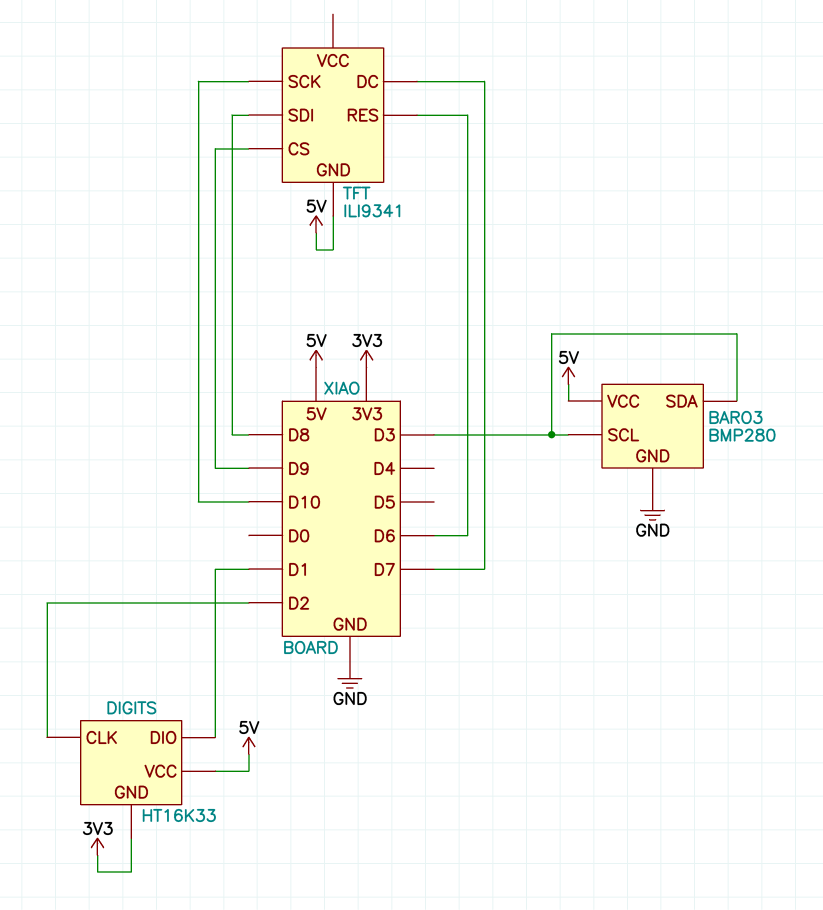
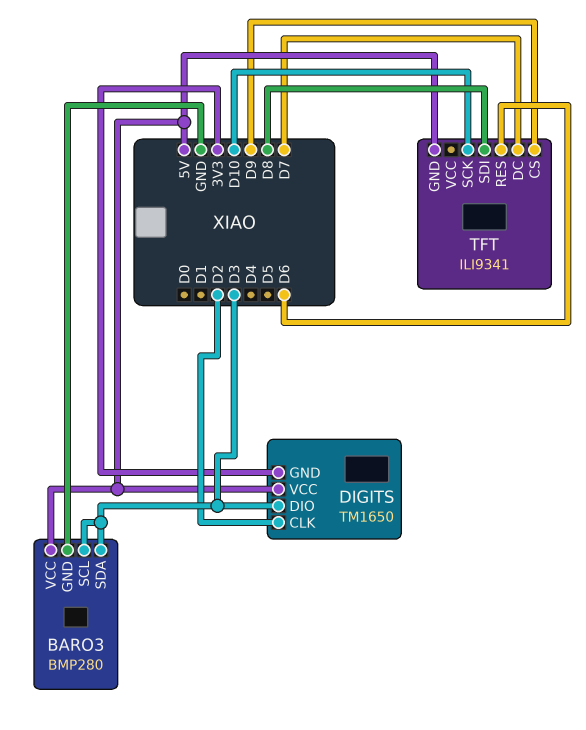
DIGITS: HT16K33 -> TM1650
DIGITS pin DIO: D1 -> D3

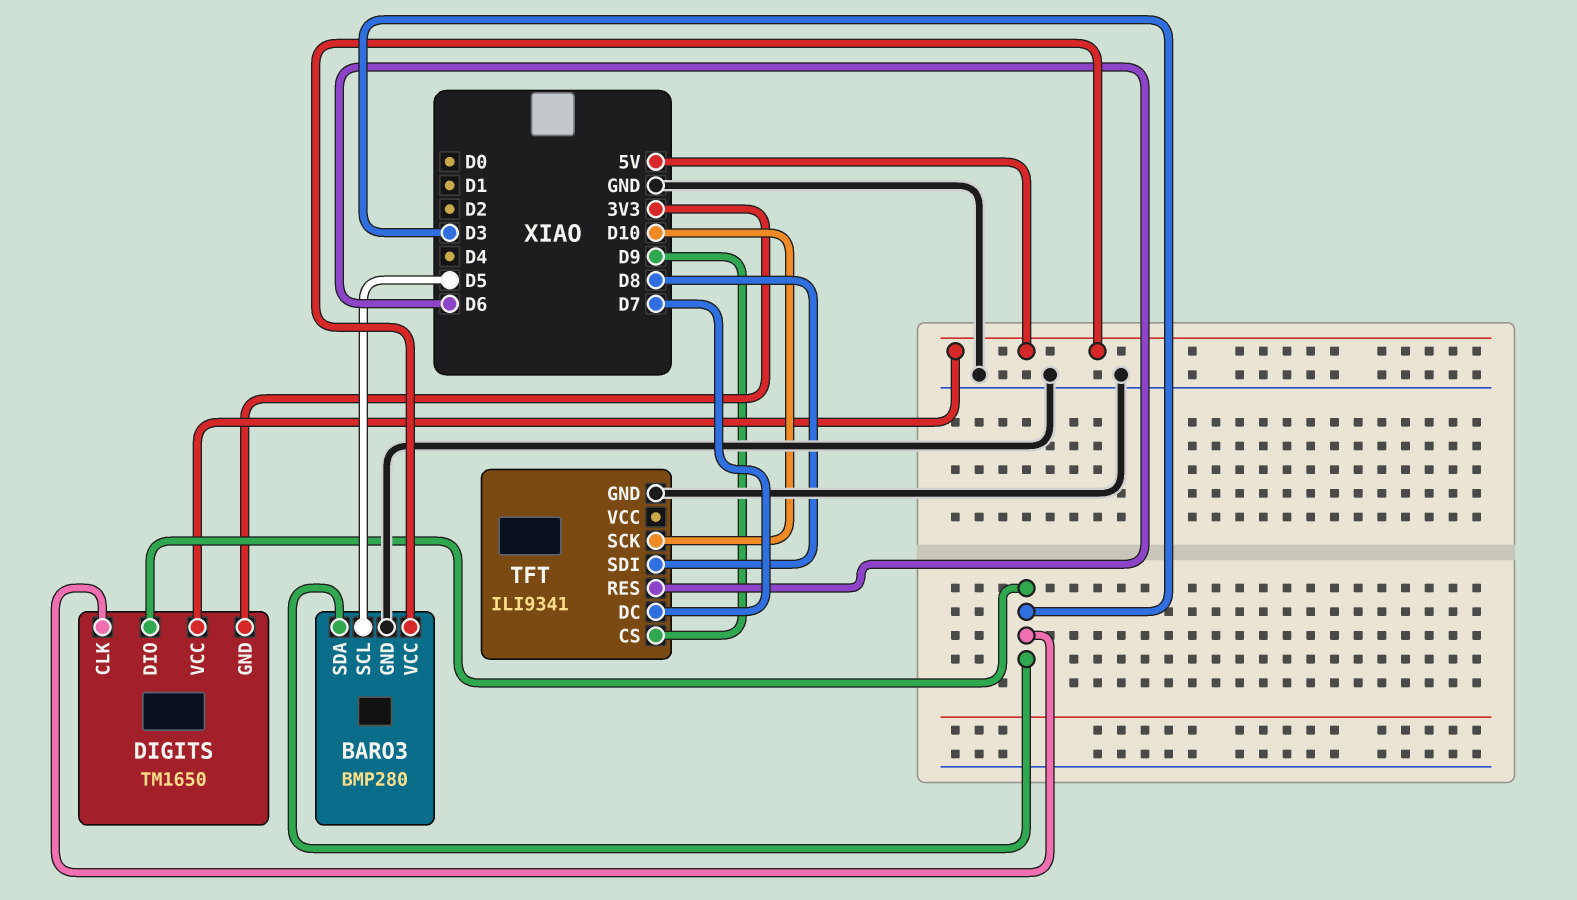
BARO3 pin SCL: D3 -> D5
DIGITS pin CLK: D2 -> D3
TFT pin GND: 5V -> GND

